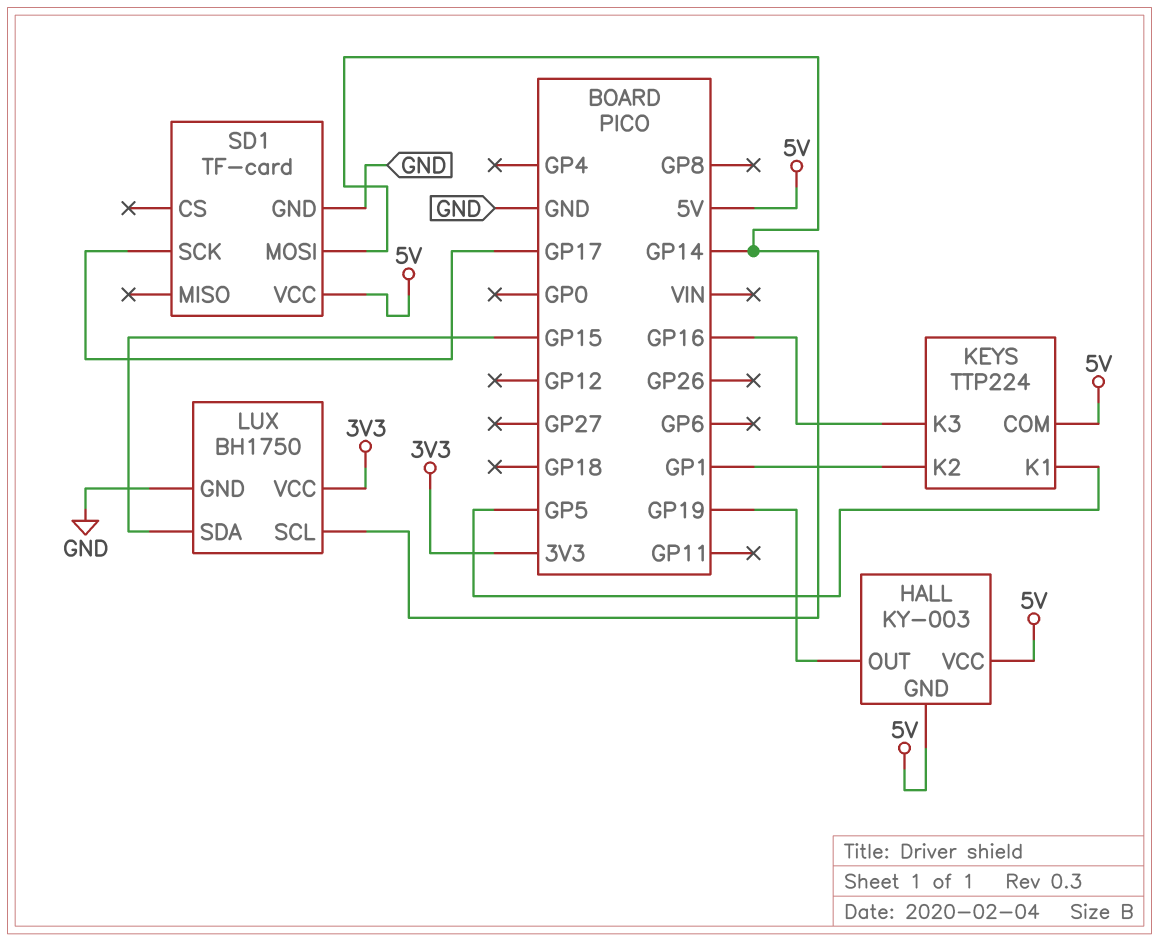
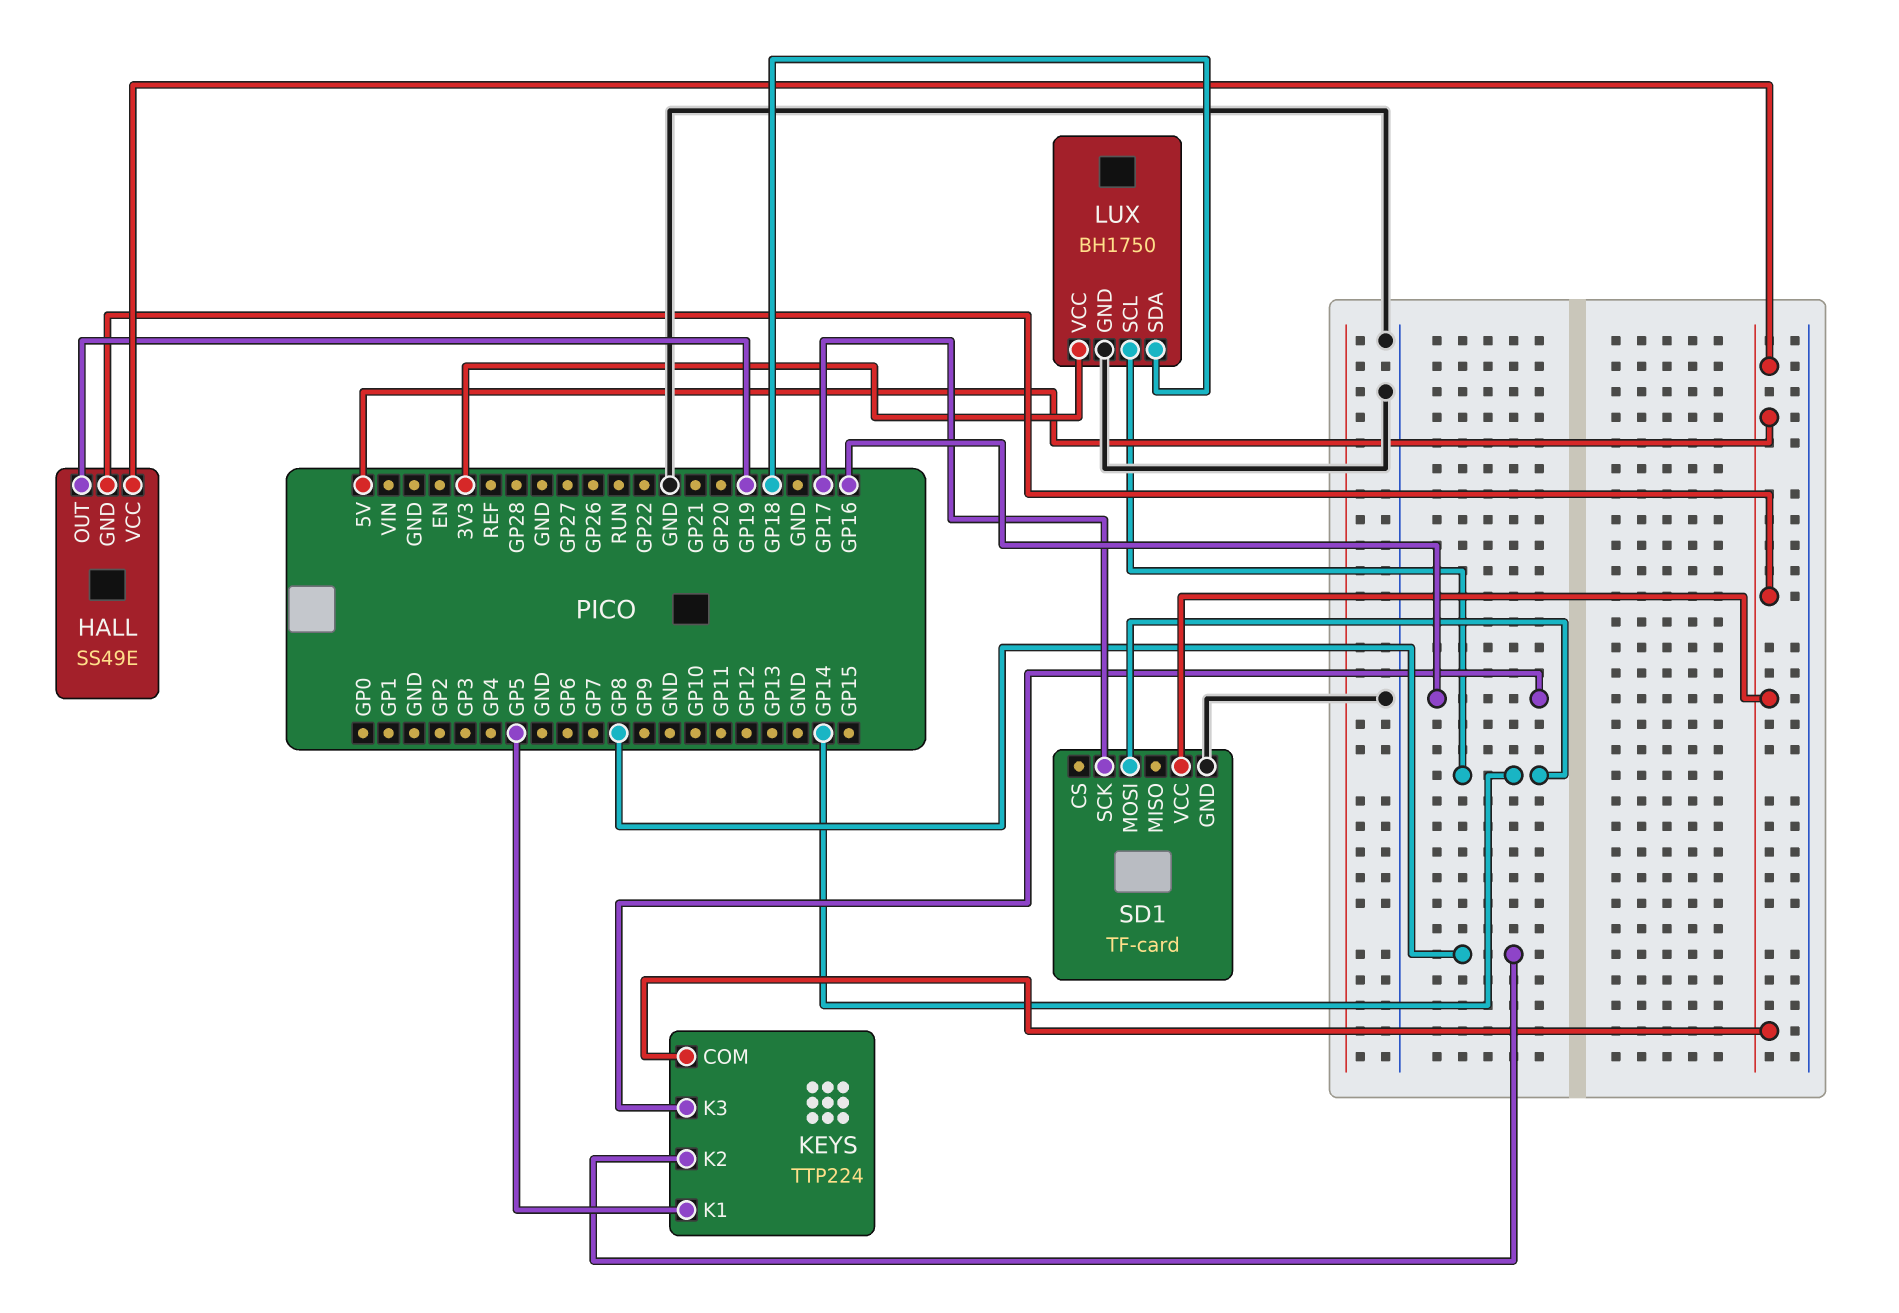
HALL: KY-003 -> SS49E
KEYS pin K2: GP1 -> GP8
LUX pin SDA: GP15 -> GP18

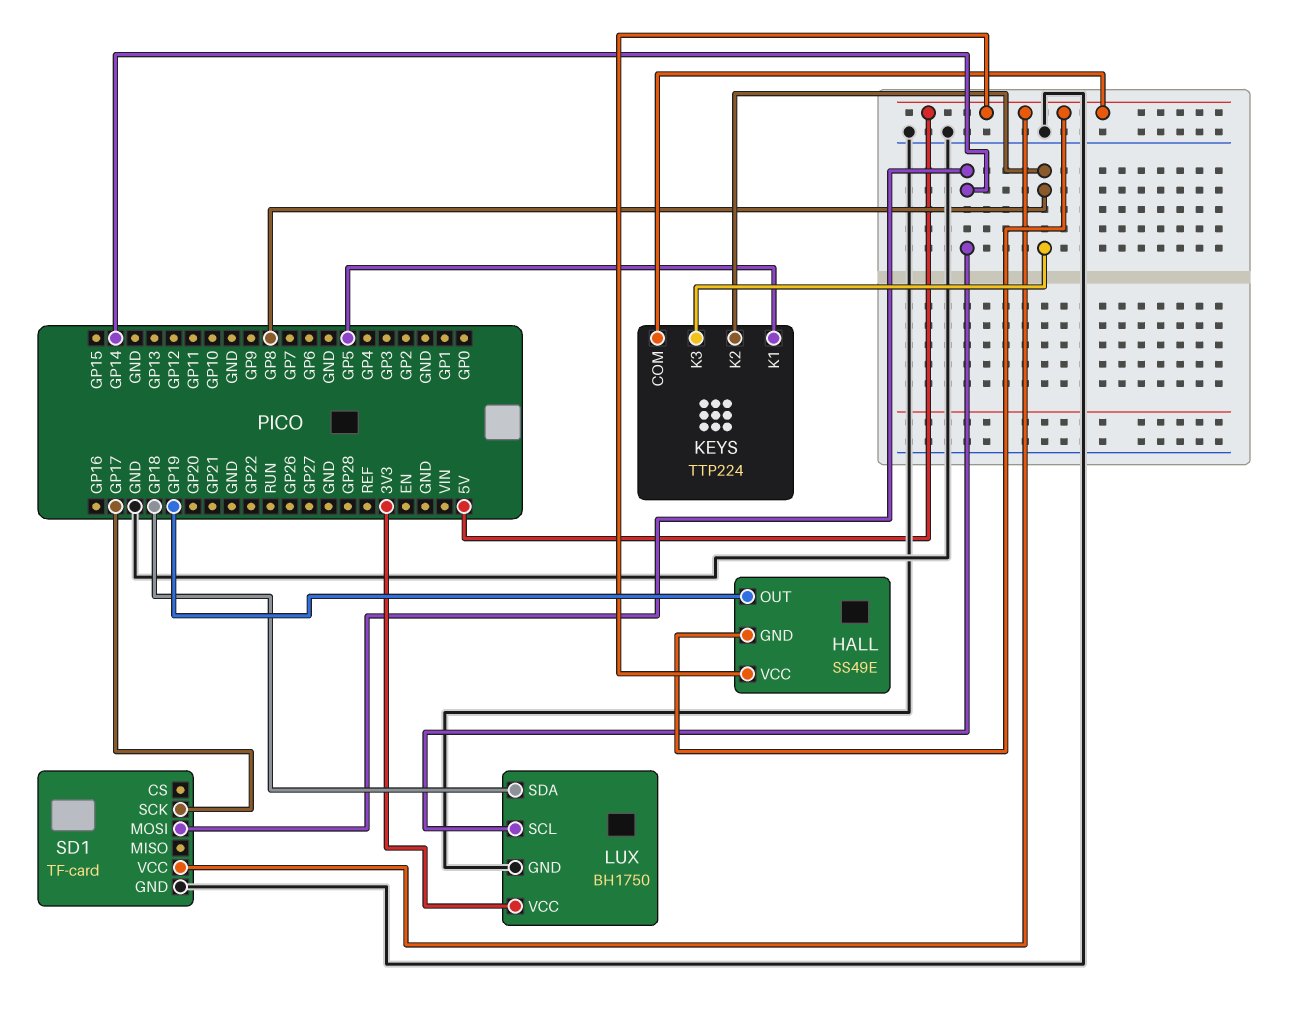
KEYS pin K3: GP16 -> GP8

